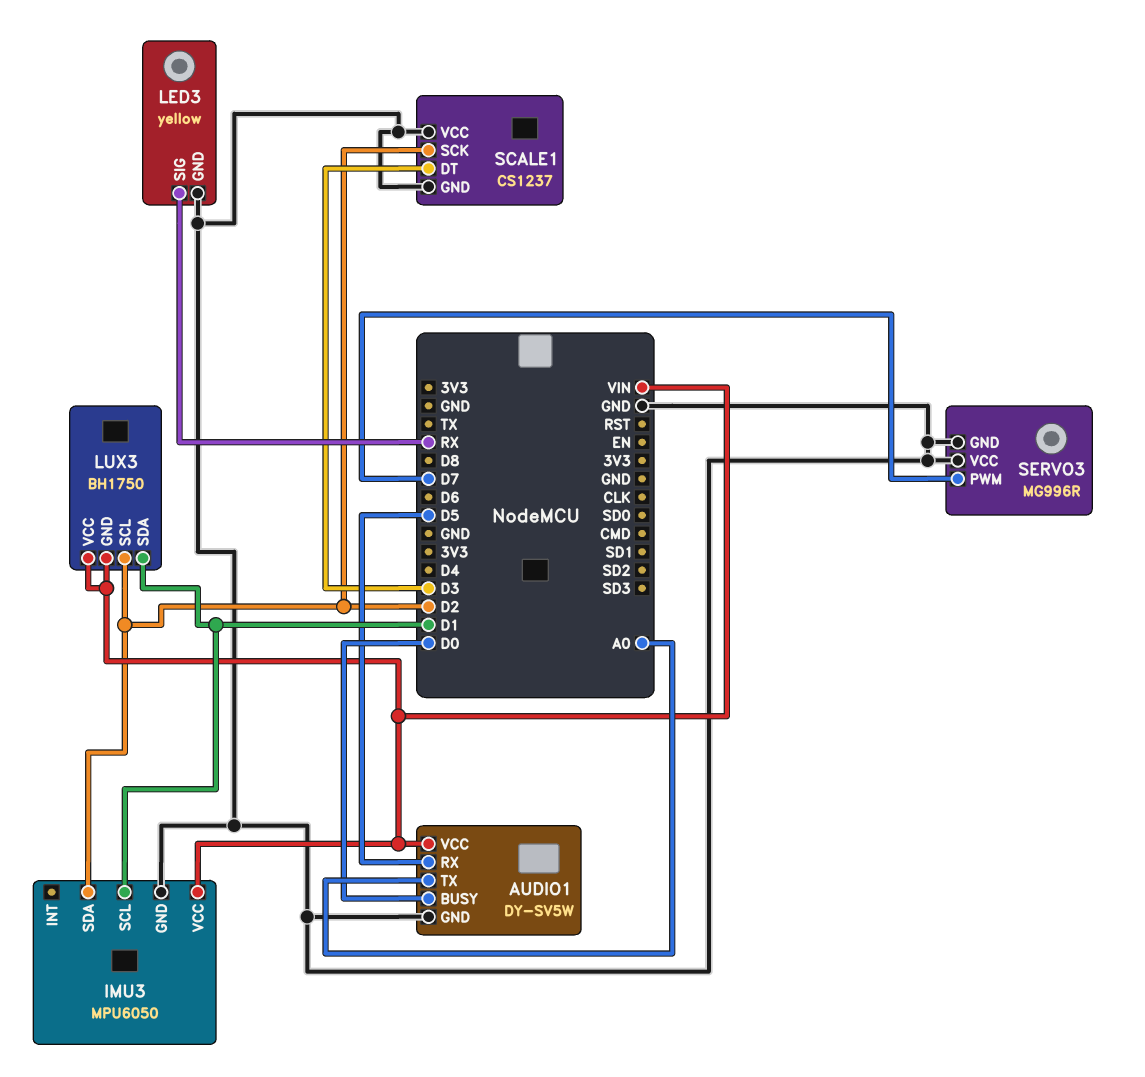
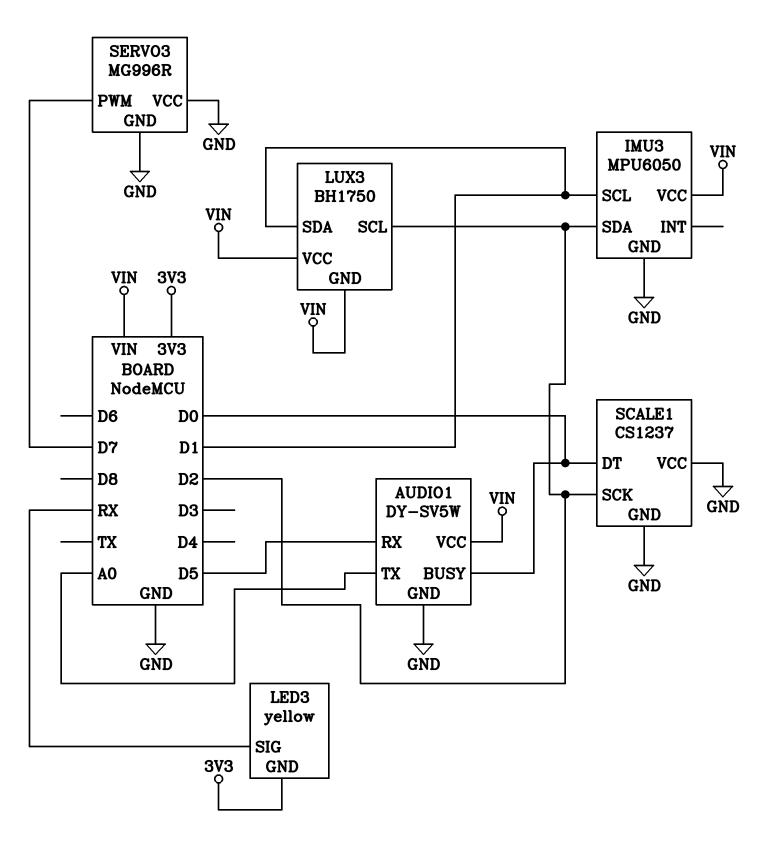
LED3 pin GND: GND -> 3V3
SCALE1 pin DT: D3 -> D0

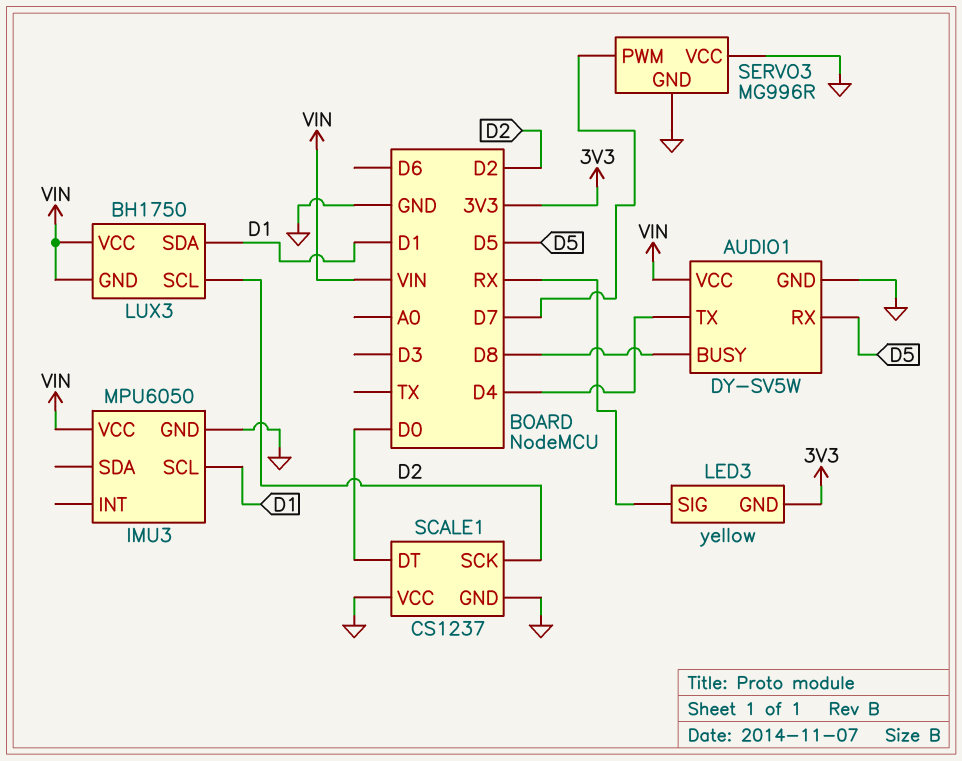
AUDIO1 pin BUSY: D0 -> D8
AUDIO1 pin TX: A0 -> D4
IMU3 pin SDA: D2 -> none

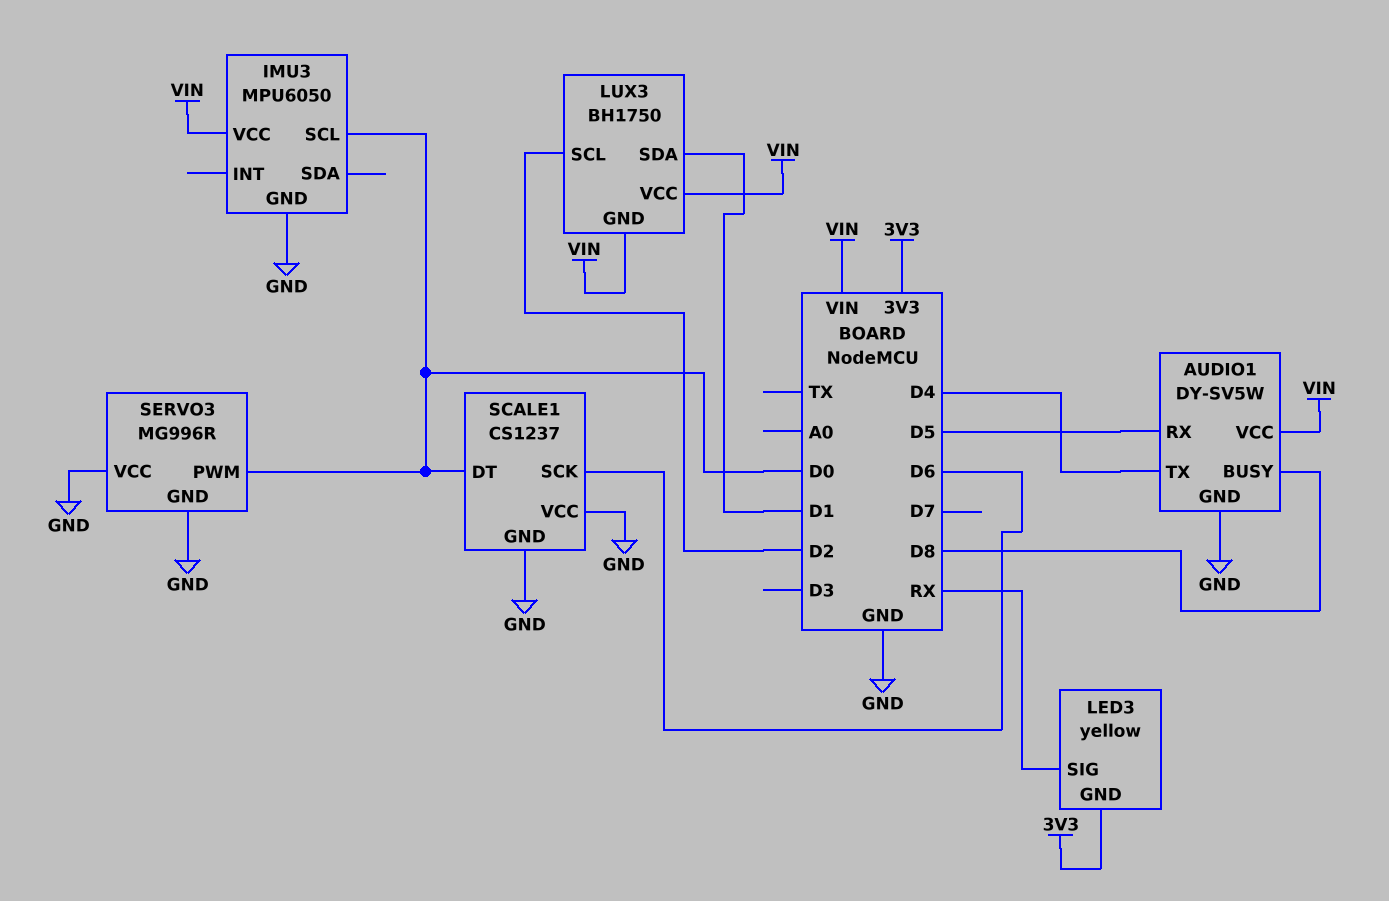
IMU3 pin SCL: D1 -> D0
SCALE1 pin SCK: D2 -> D6
SERVO3 pin PWM: D7 -> D0

